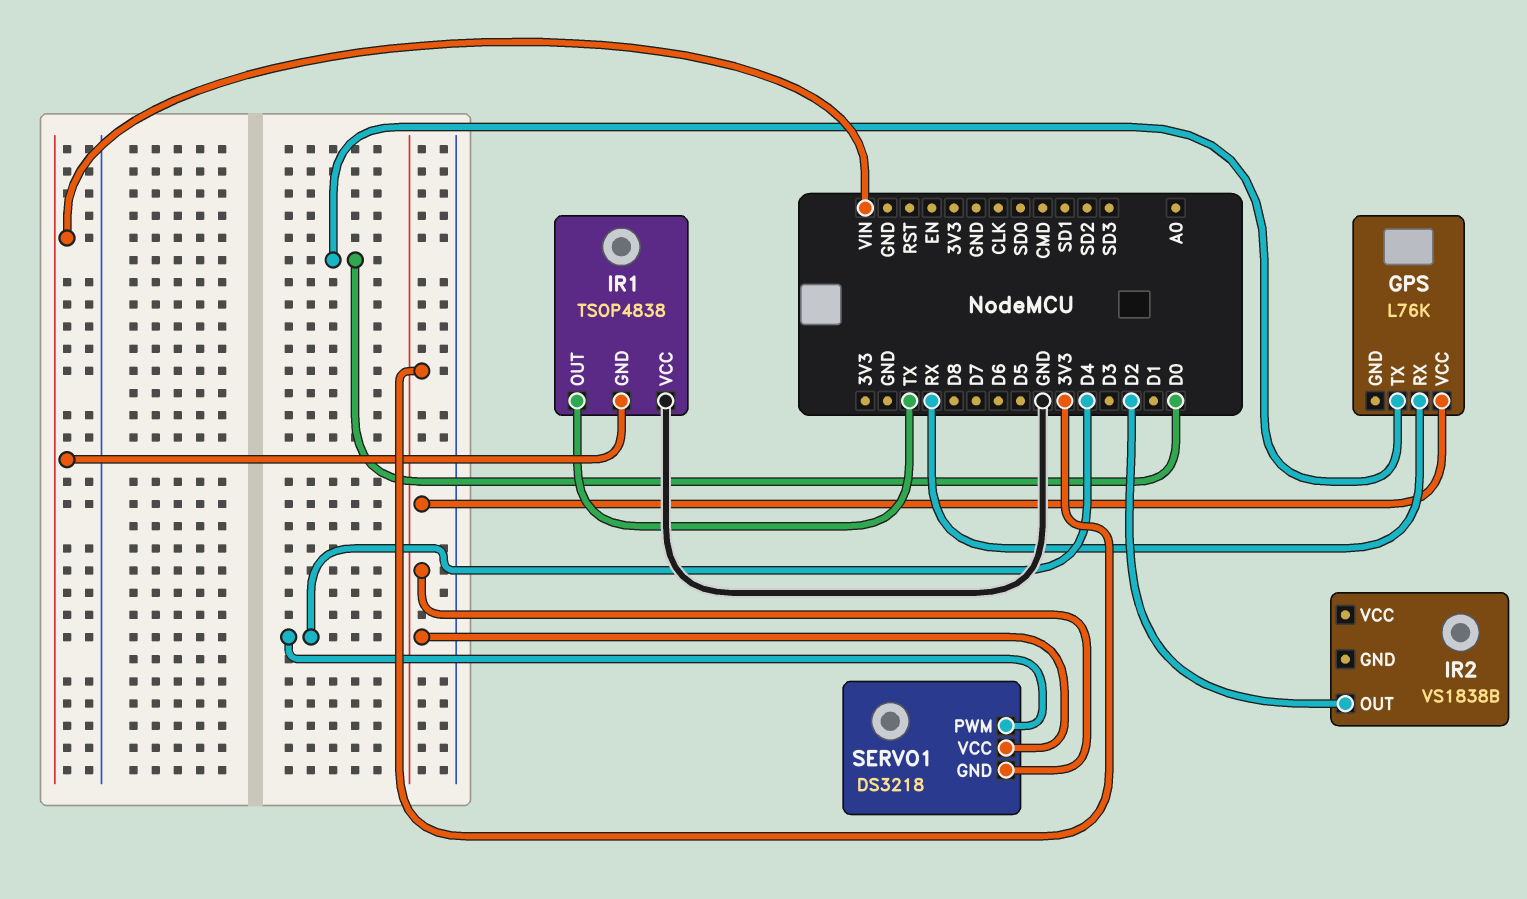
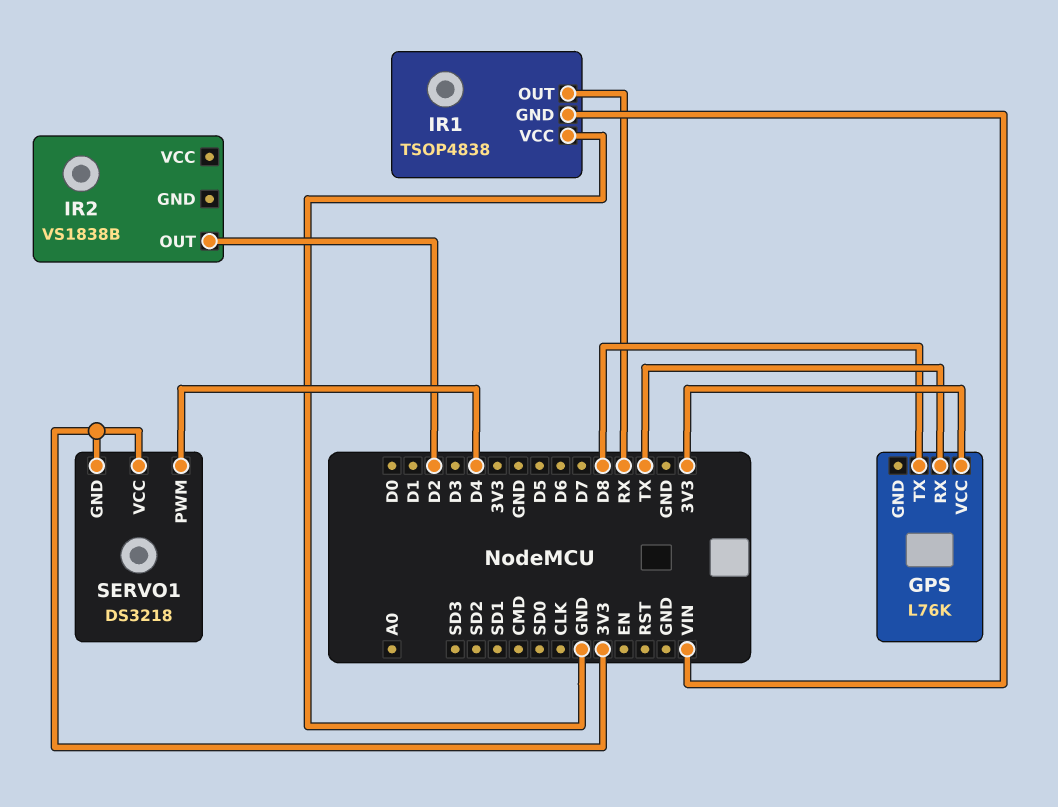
GPS pin RX: RX -> TX
GPS pin TX: D0 -> D8
IR1 pin OUT: TX -> RX

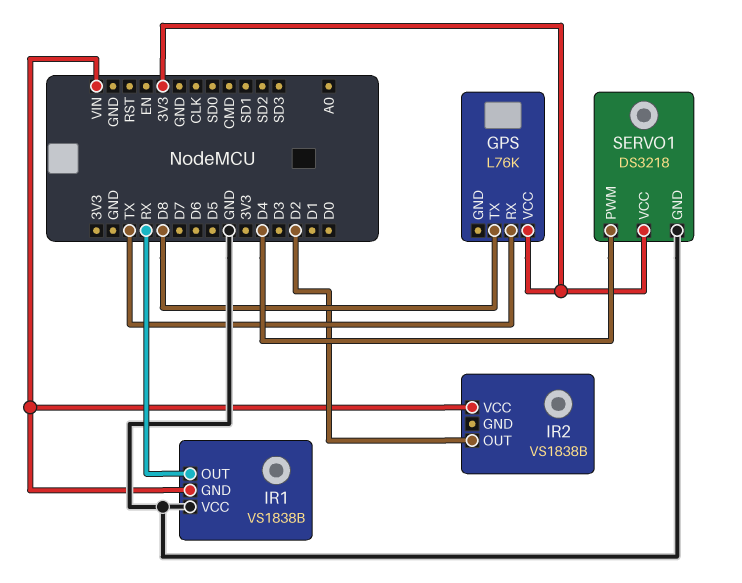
IR1: TSOP4838 -> VS1838B
IR2 pin VCC: none -> VIN
SERVO1 pin GND: 3V3 -> GND

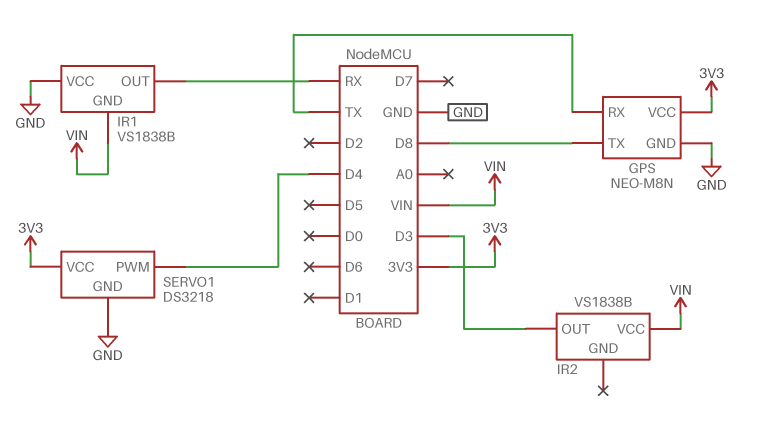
GPS: L76K -> NEO-M8N
GPS pin GND: none -> GND
IR2 pin OUT: D2 -> D3

